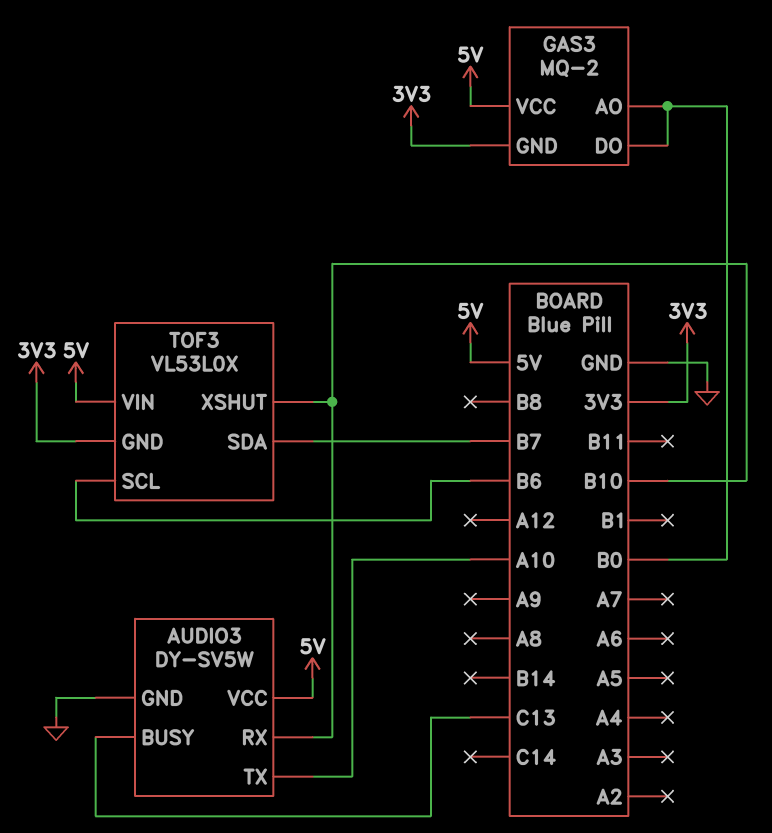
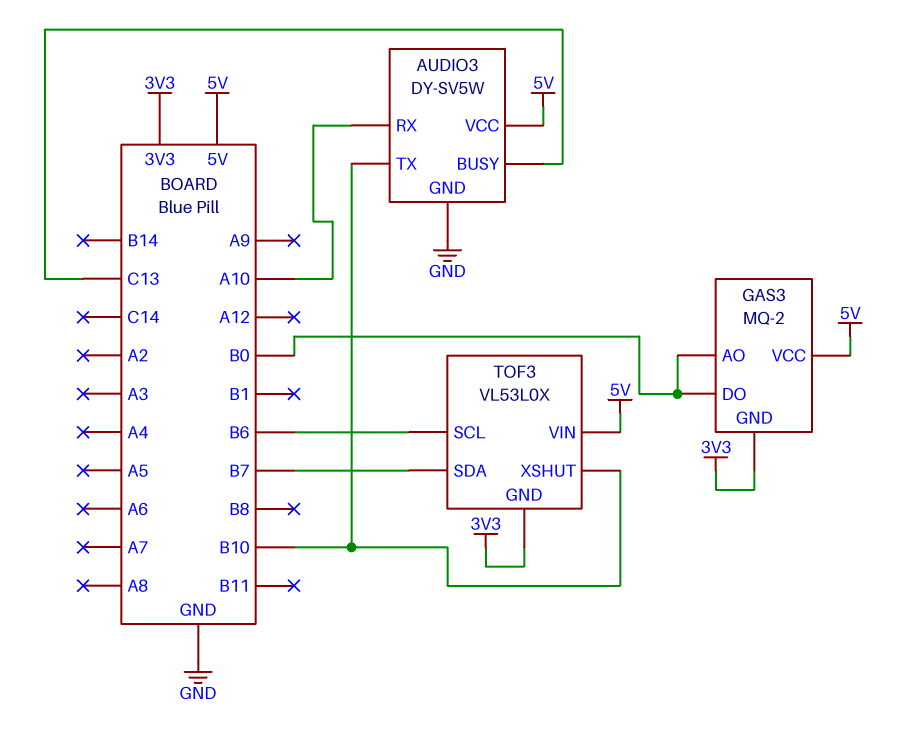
AUDIO3 pin RX: B10 -> A10
AUDIO3 pin TX: A10 -> B10

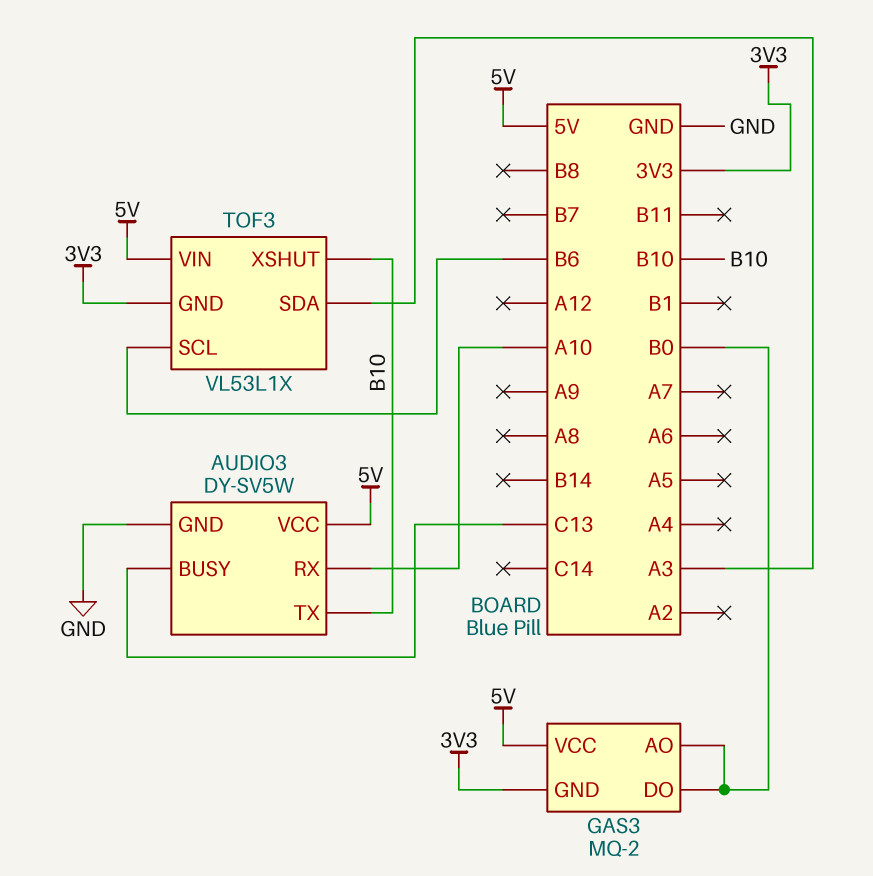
TOF3: VL53L0X -> VL53L1X
TOF3 pin SDA: B7 -> A3

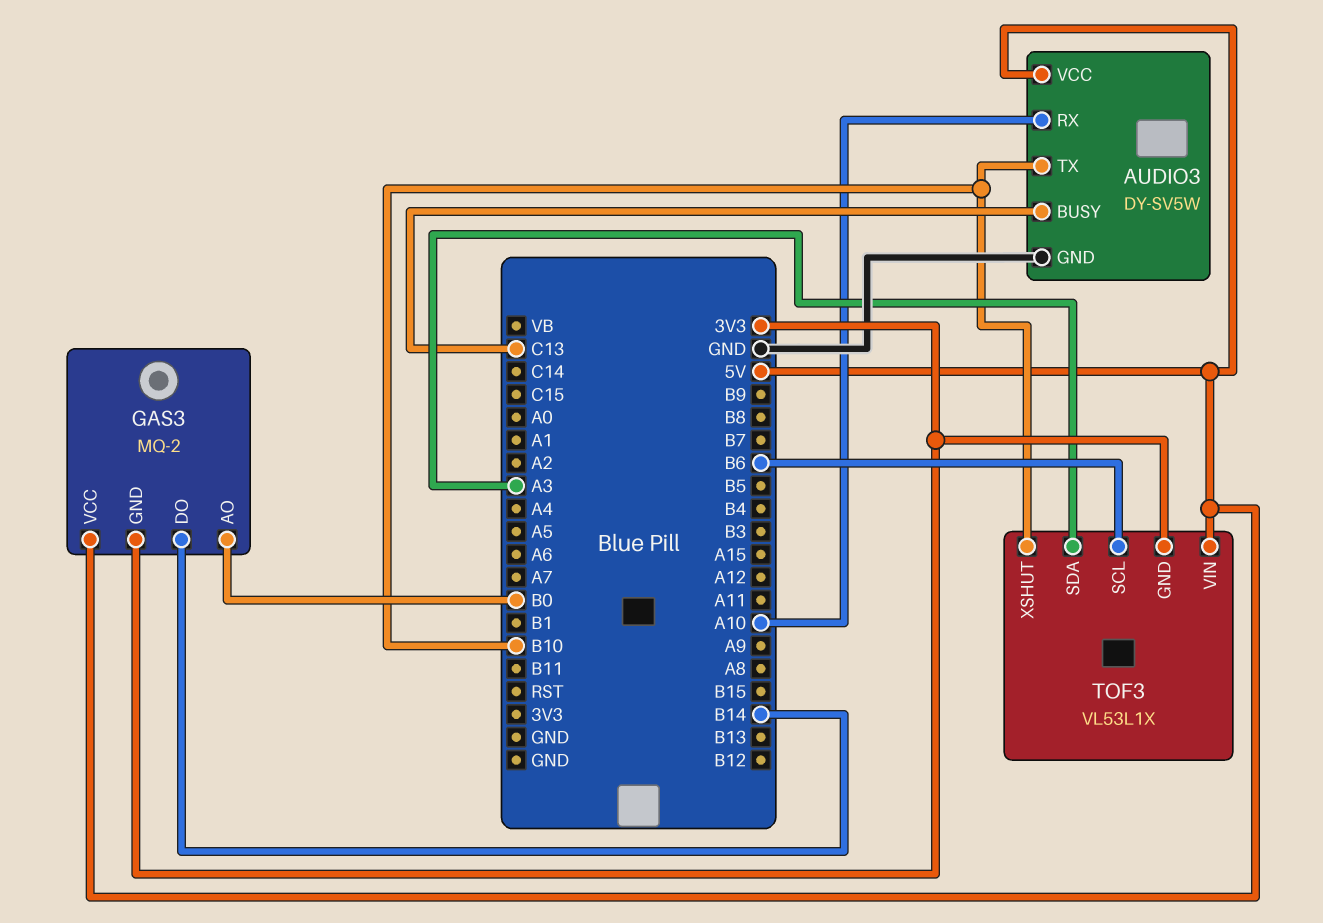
GAS3 pin DO: B0 -> B14

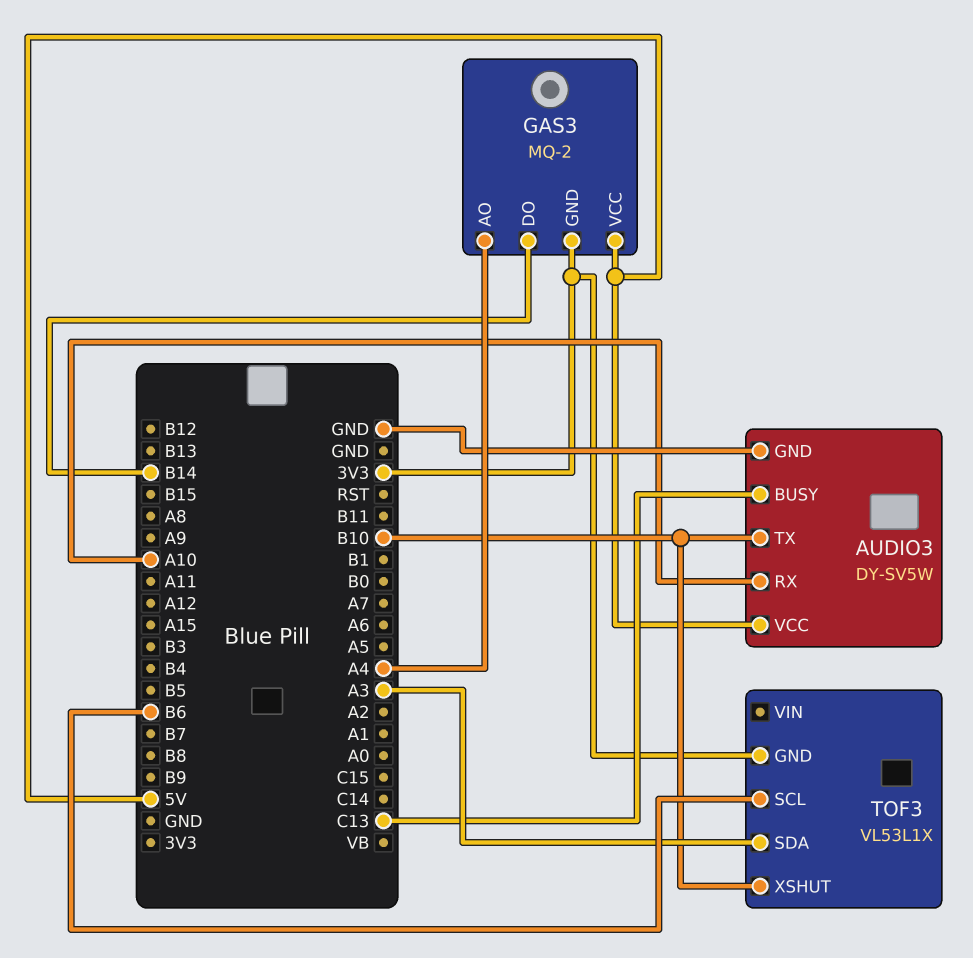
GAS3 pin AO: B0 -> A4
TOF3 pin VIN: 5V -> none

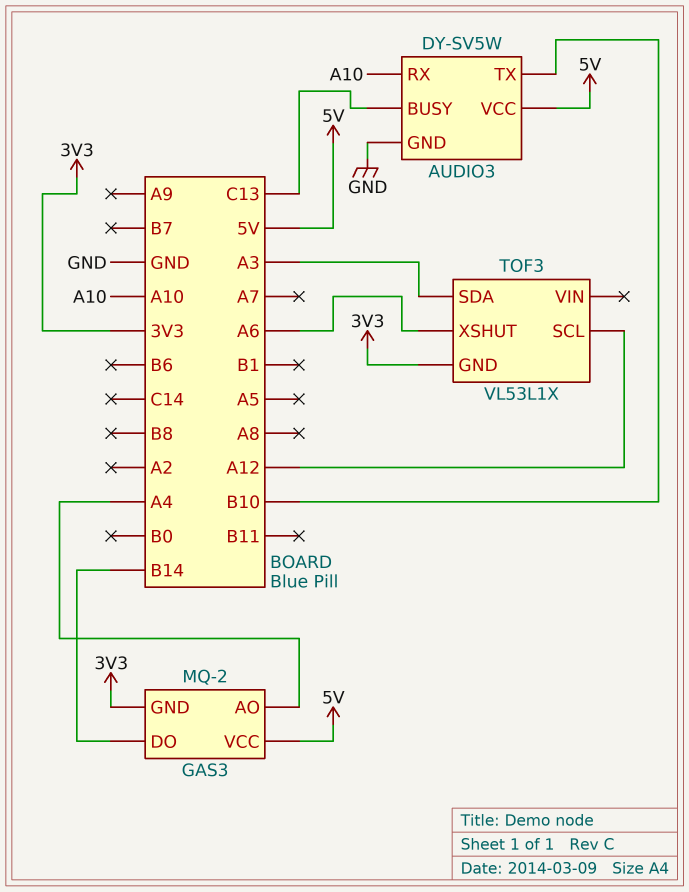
TOF3 pin SCL: B6 -> A12
TOF3 pin XSHUT: B10 -> A6

